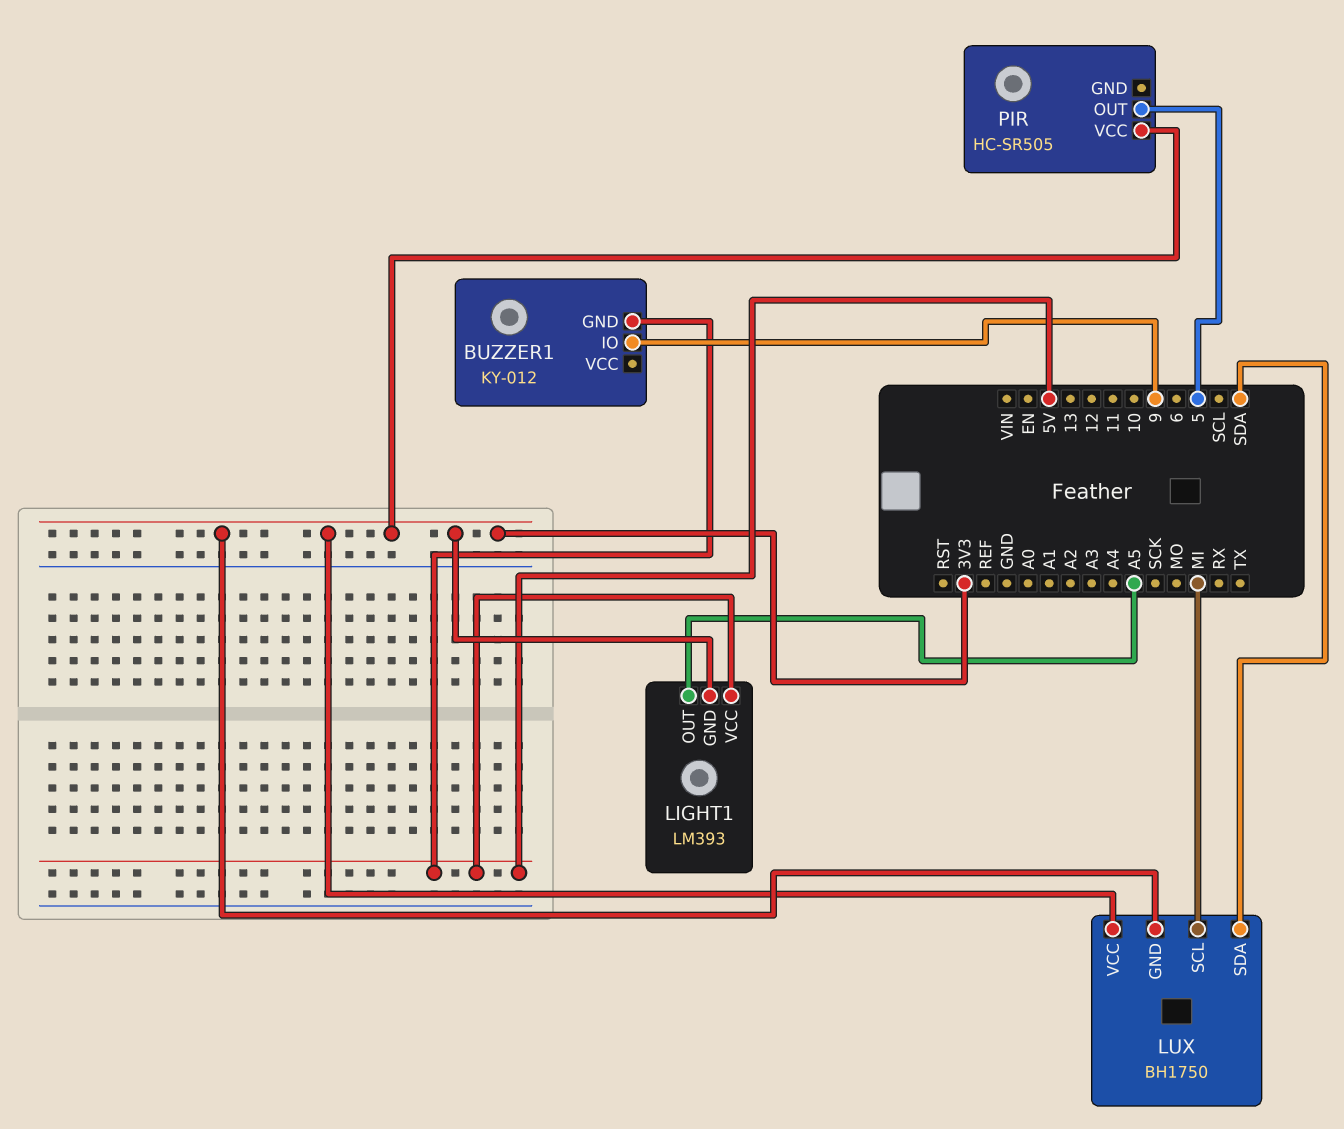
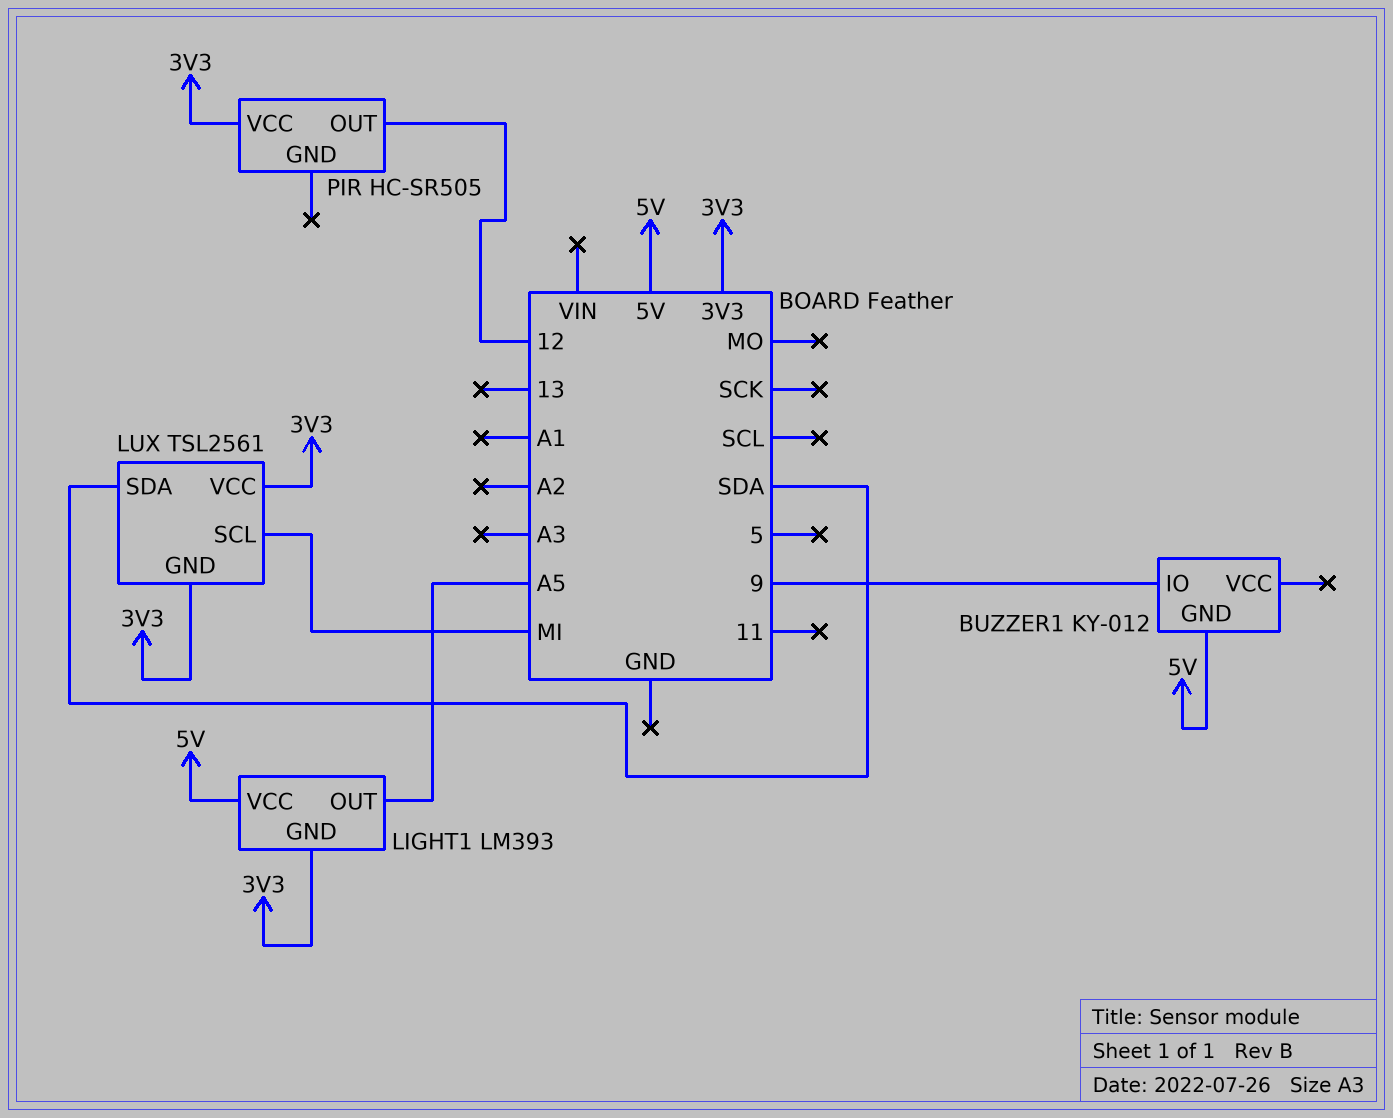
LUX: BH1750 -> TSL2561
PIR pin OUT: 5 -> 12

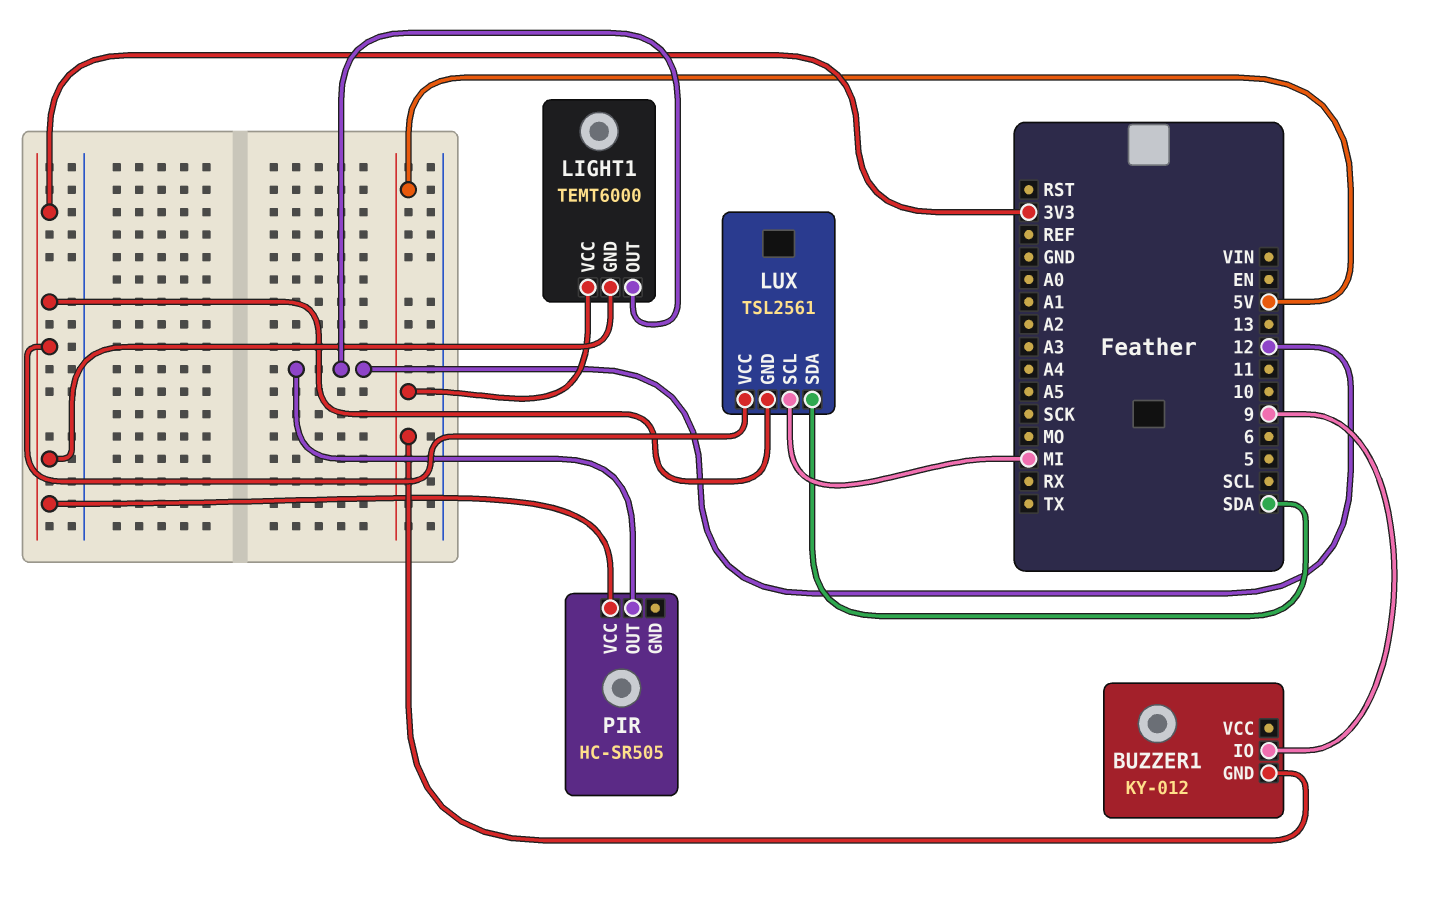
LIGHT1: LM393 -> TEMT6000
LIGHT1 pin OUT: A5 -> 12

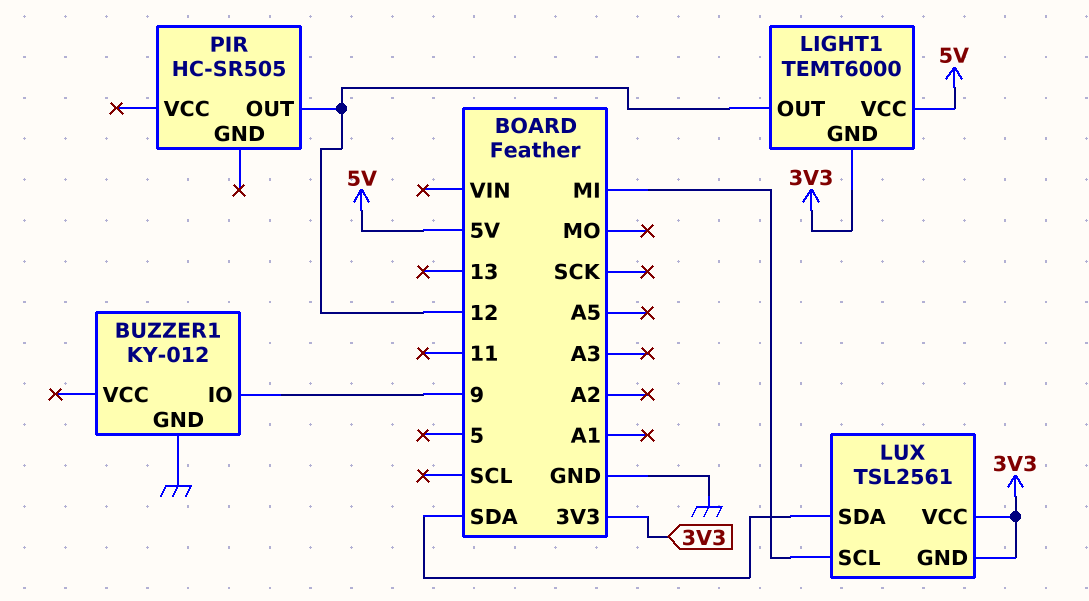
BUZZER1 pin GND: 5V -> GND
PIR pin VCC: 3V3 -> none

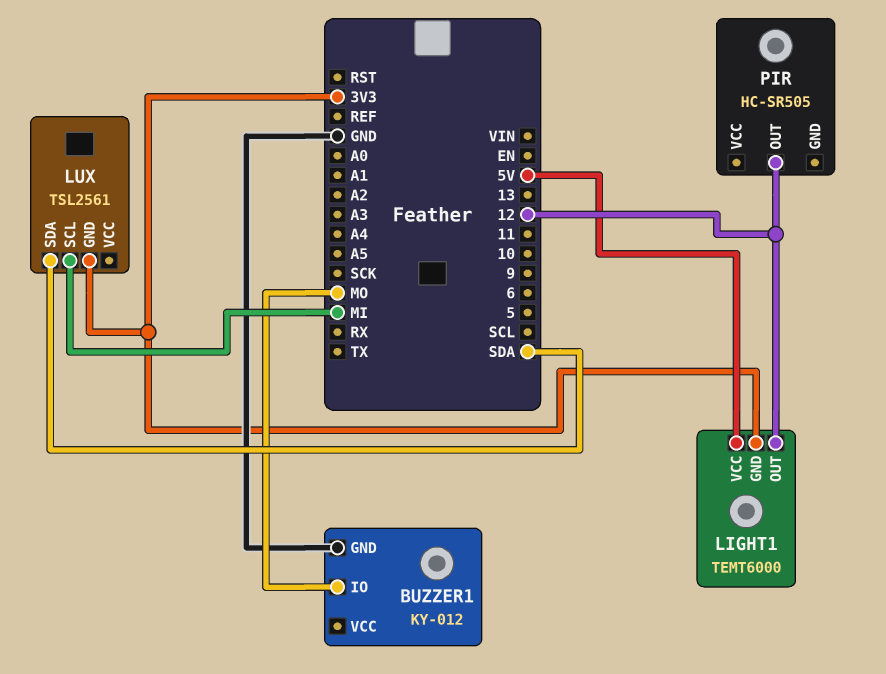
BUZZER1 pin IO: 9 -> MO
LUX pin VCC: 3V3 -> none

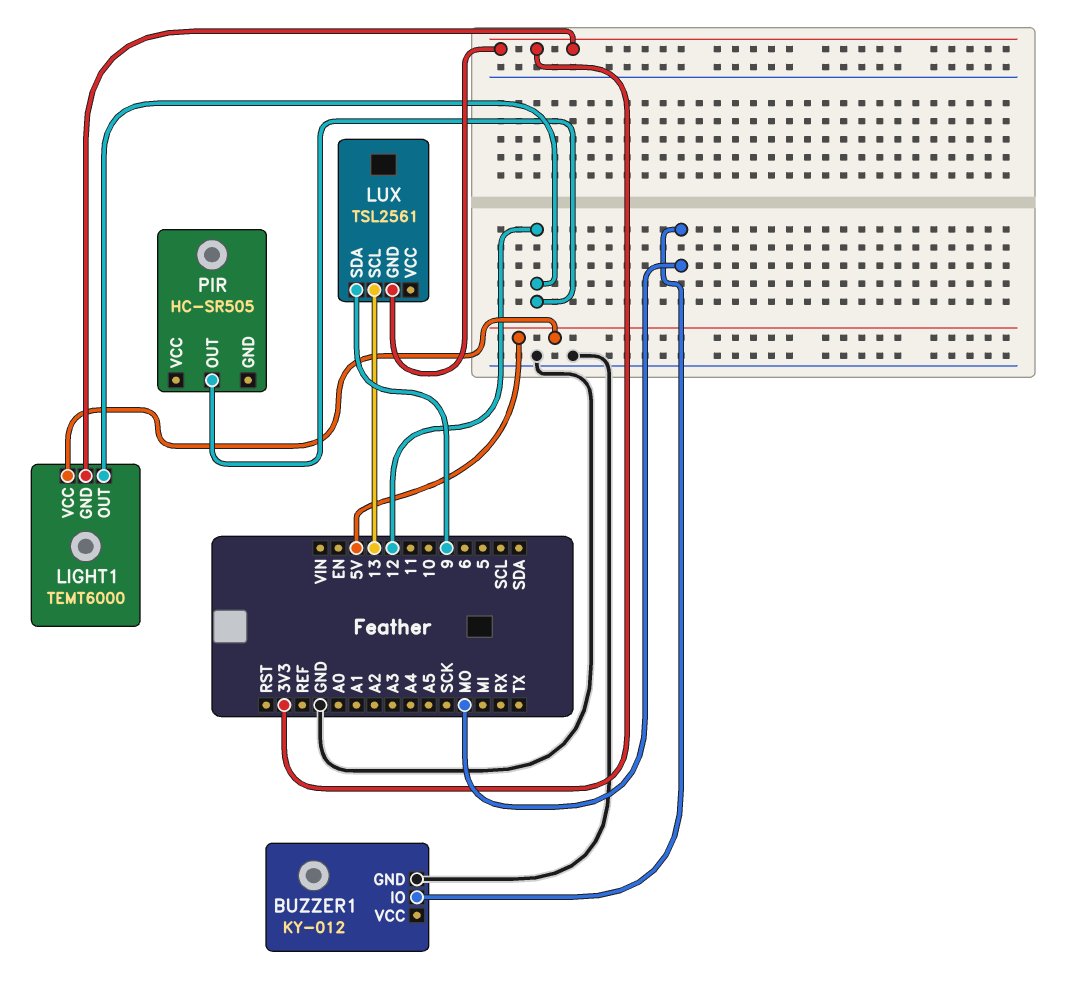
LUX pin SCL: MI -> 13
LUX pin SDA: SDA -> 9

